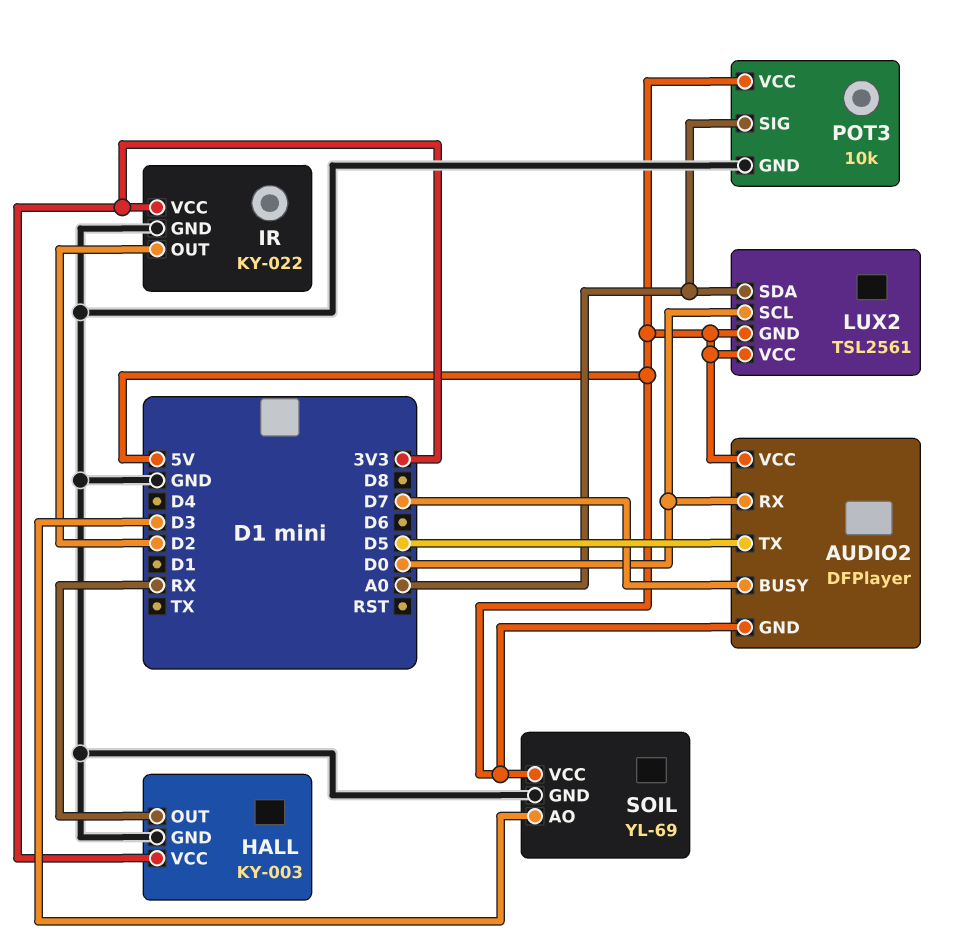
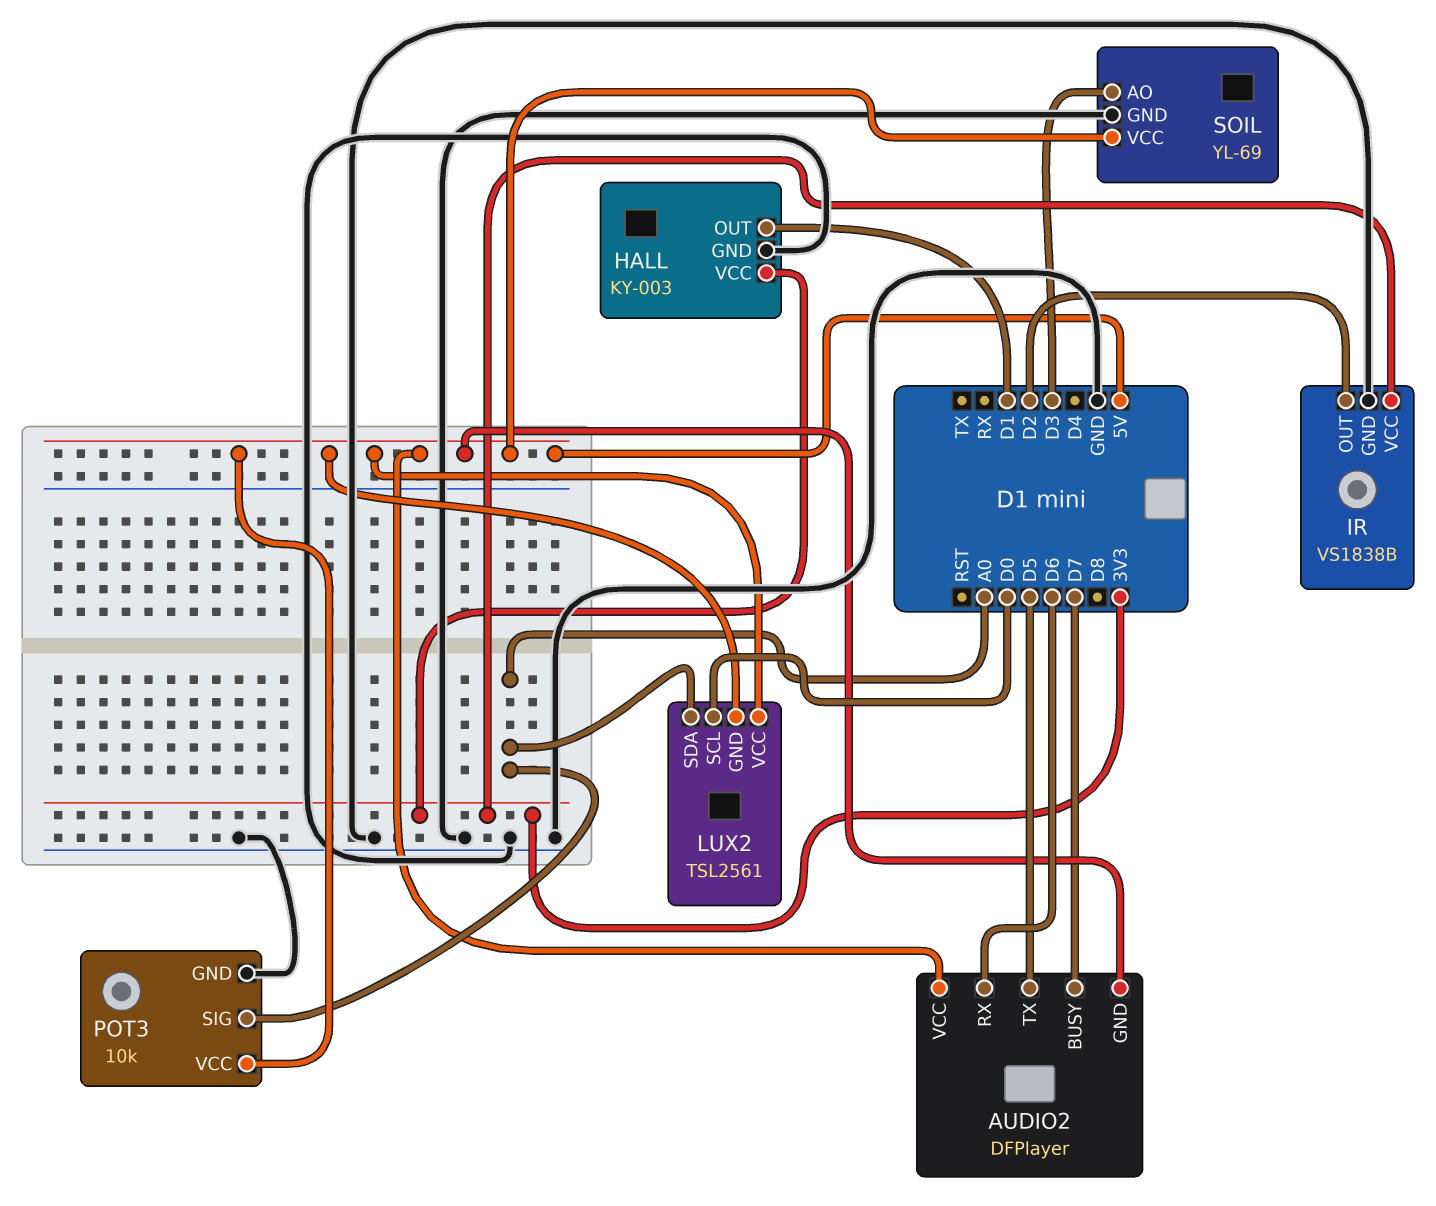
AUDIO2 pin RX: D0 -> D6
HALL pin OUT: RX -> D1
IR: KY-022 -> VS1838B

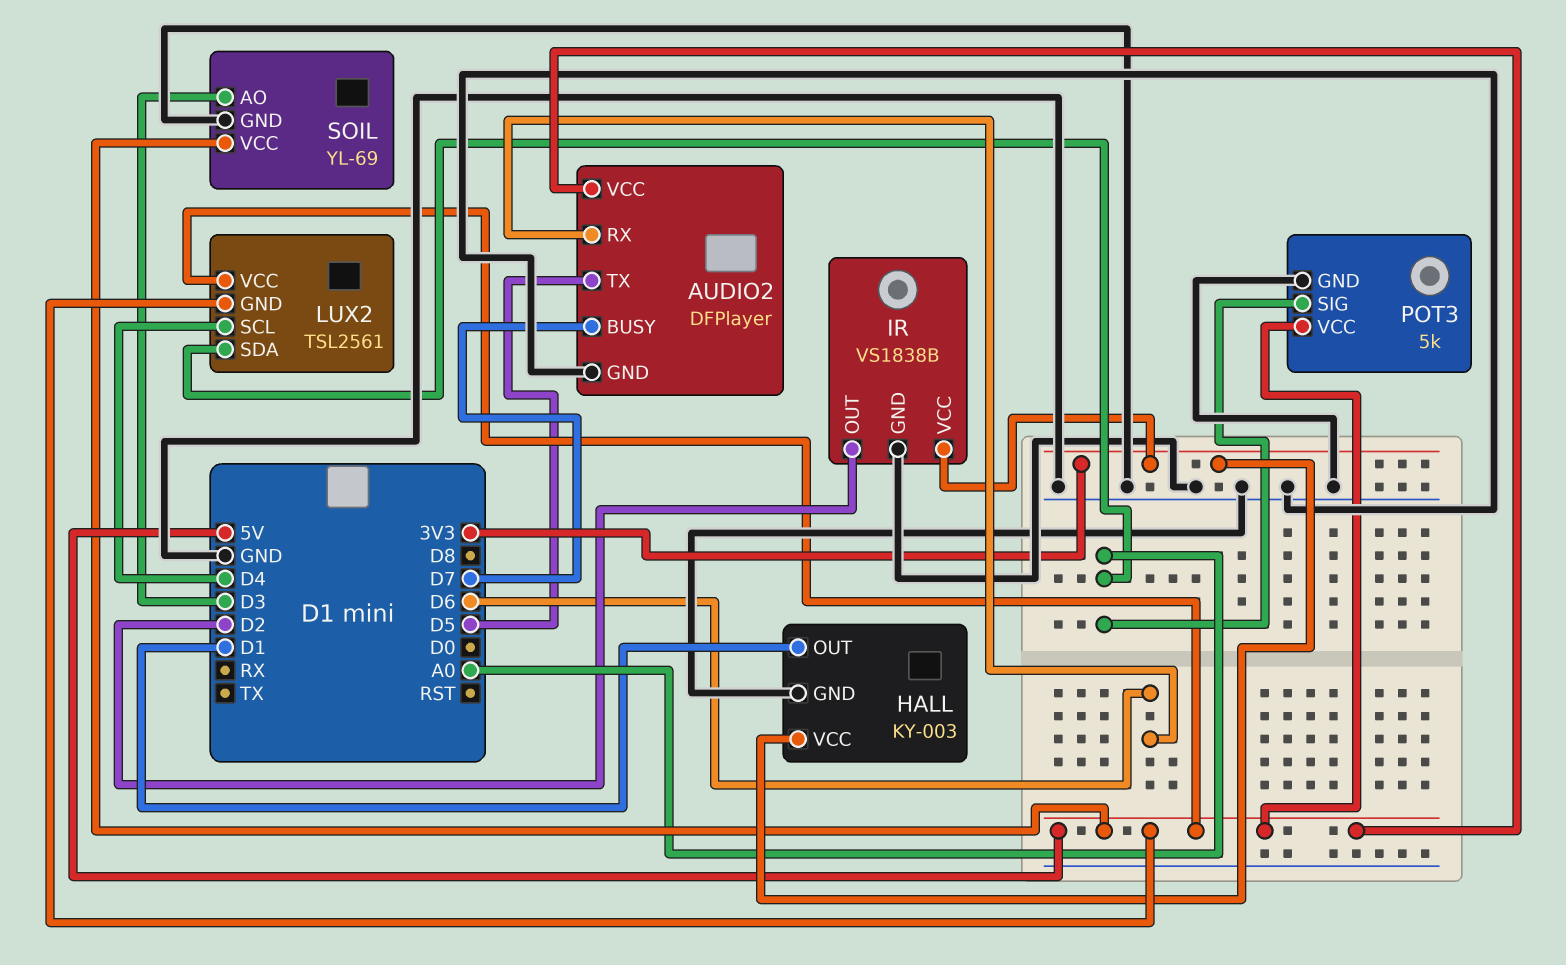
AUDIO2 pin GND: 5V -> GND
LUX2 pin SCL: D0 -> D4
POT3: 10k -> 5k

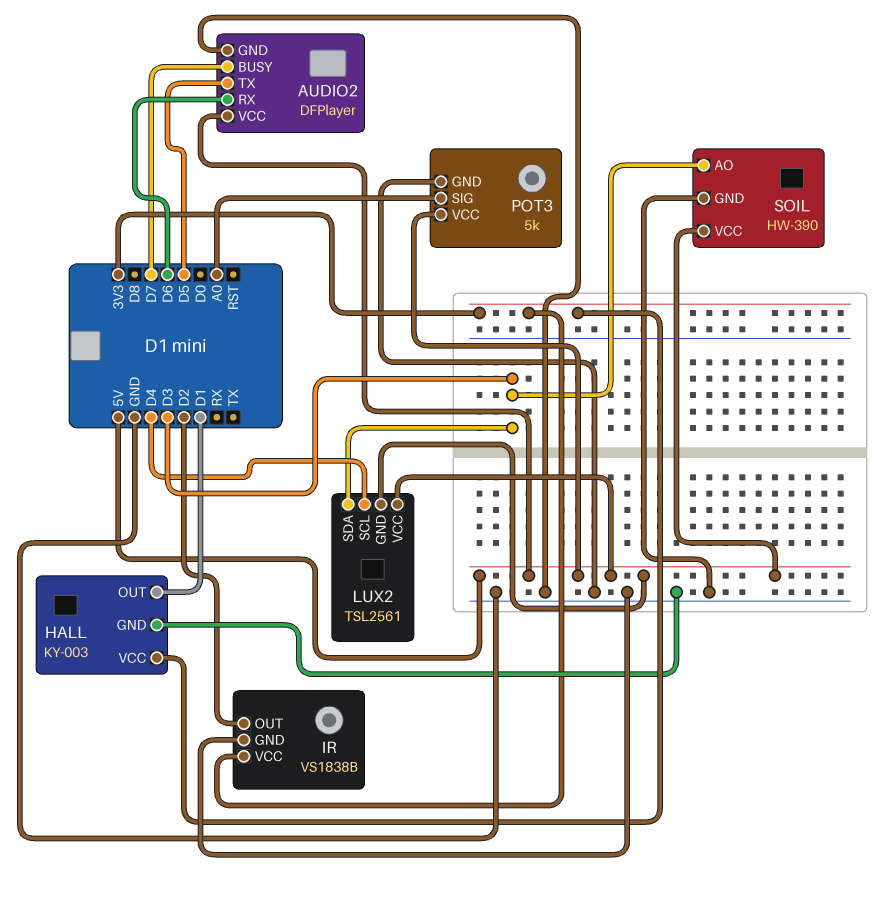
LUX2 pin SDA: A0 -> D3
SOIL: YL-69 -> HW-390

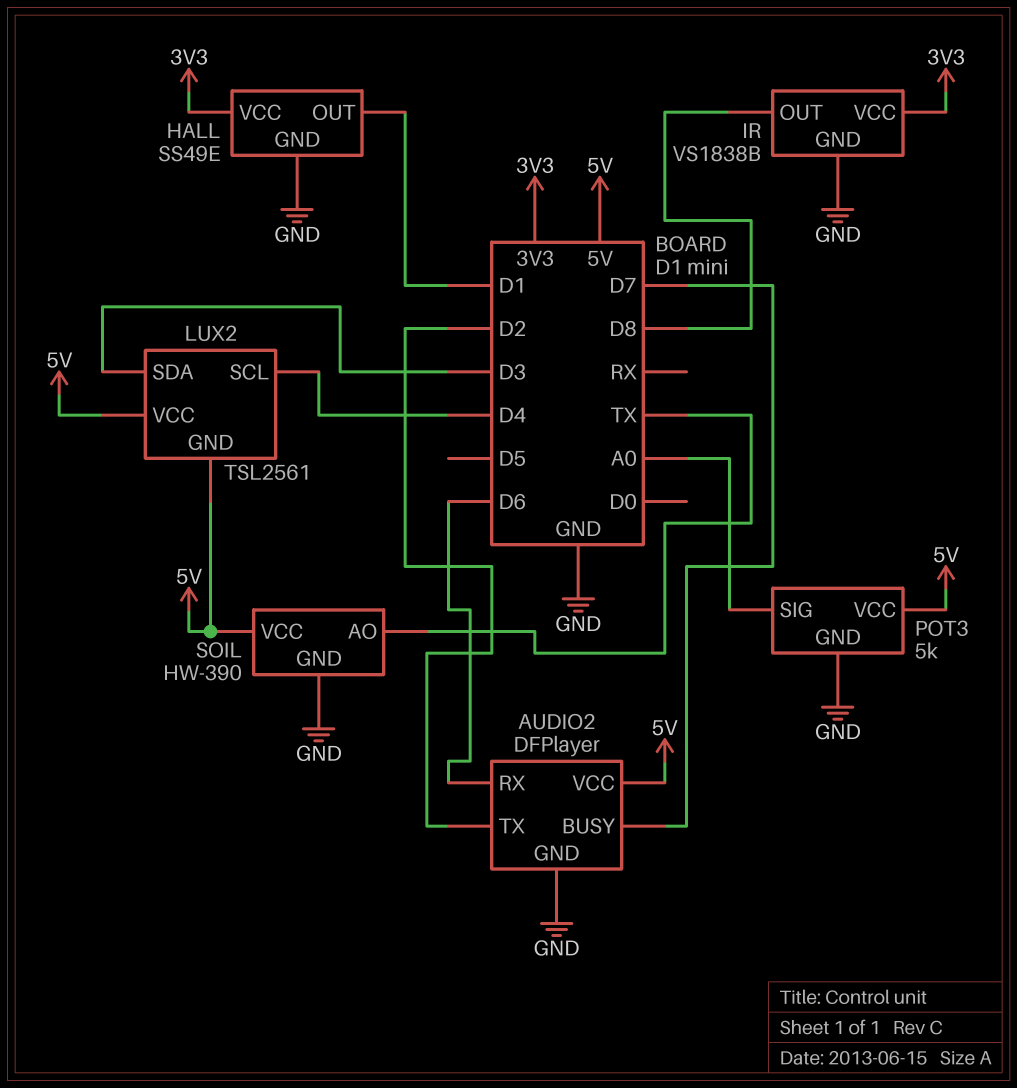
AUDIO2 pin TX: D5 -> D2
HALL: KY-003 -> SS49E
IR pin OUT: D2 -> D8
SOIL pin AO: D3 -> TX

